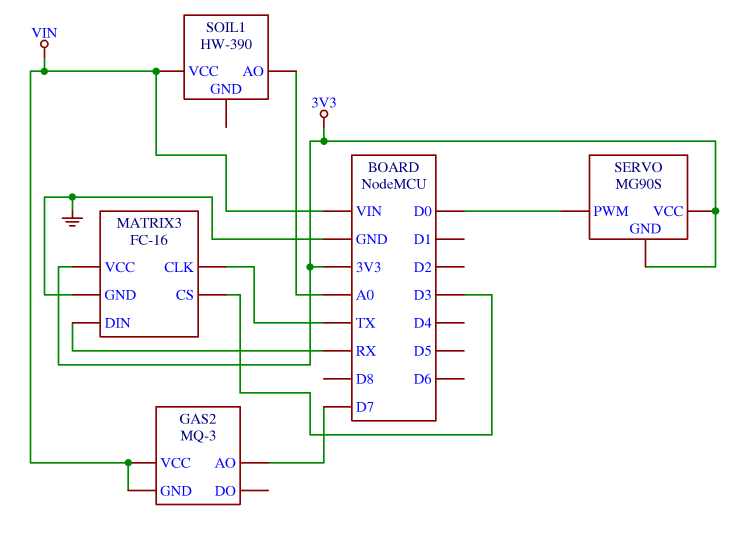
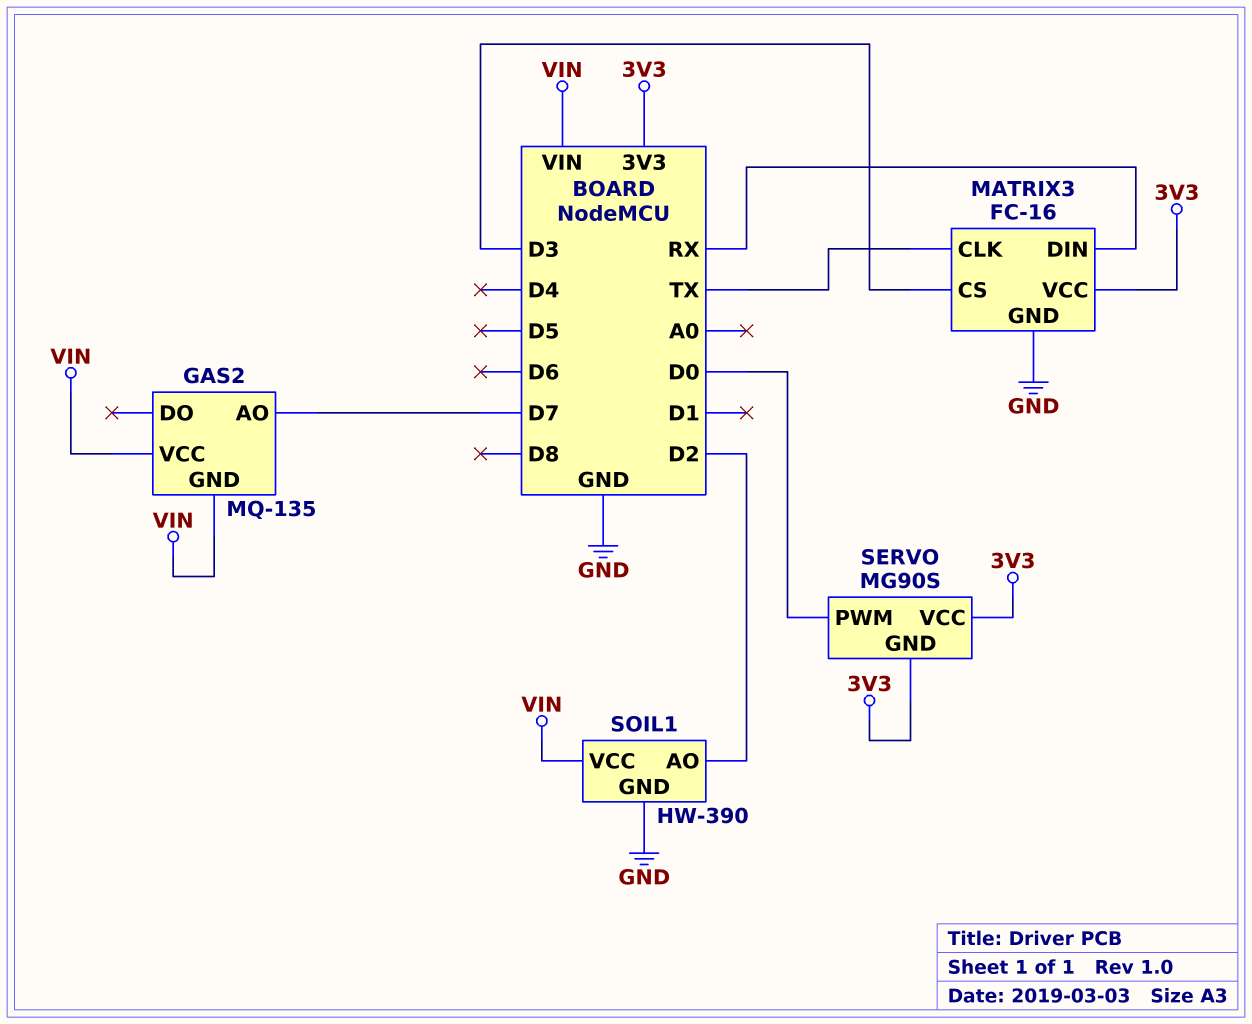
GAS2: MQ-3 -> MQ-135
SOIL1 pin AO: A0 -> D2
SOIL1 pin GND: none -> GND

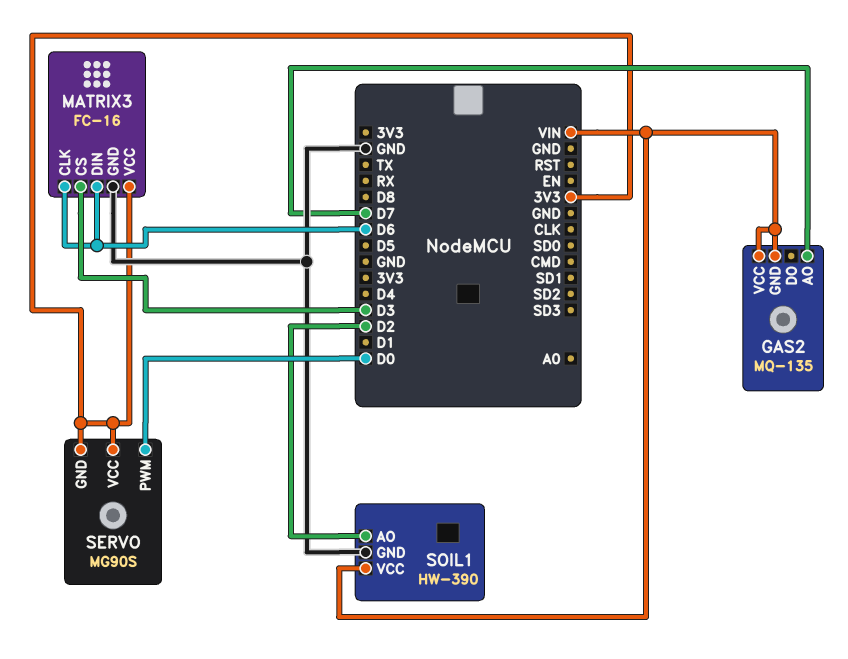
MATRIX3 pin CLK: TX -> D6
MATRIX3 pin DIN: RX -> D6

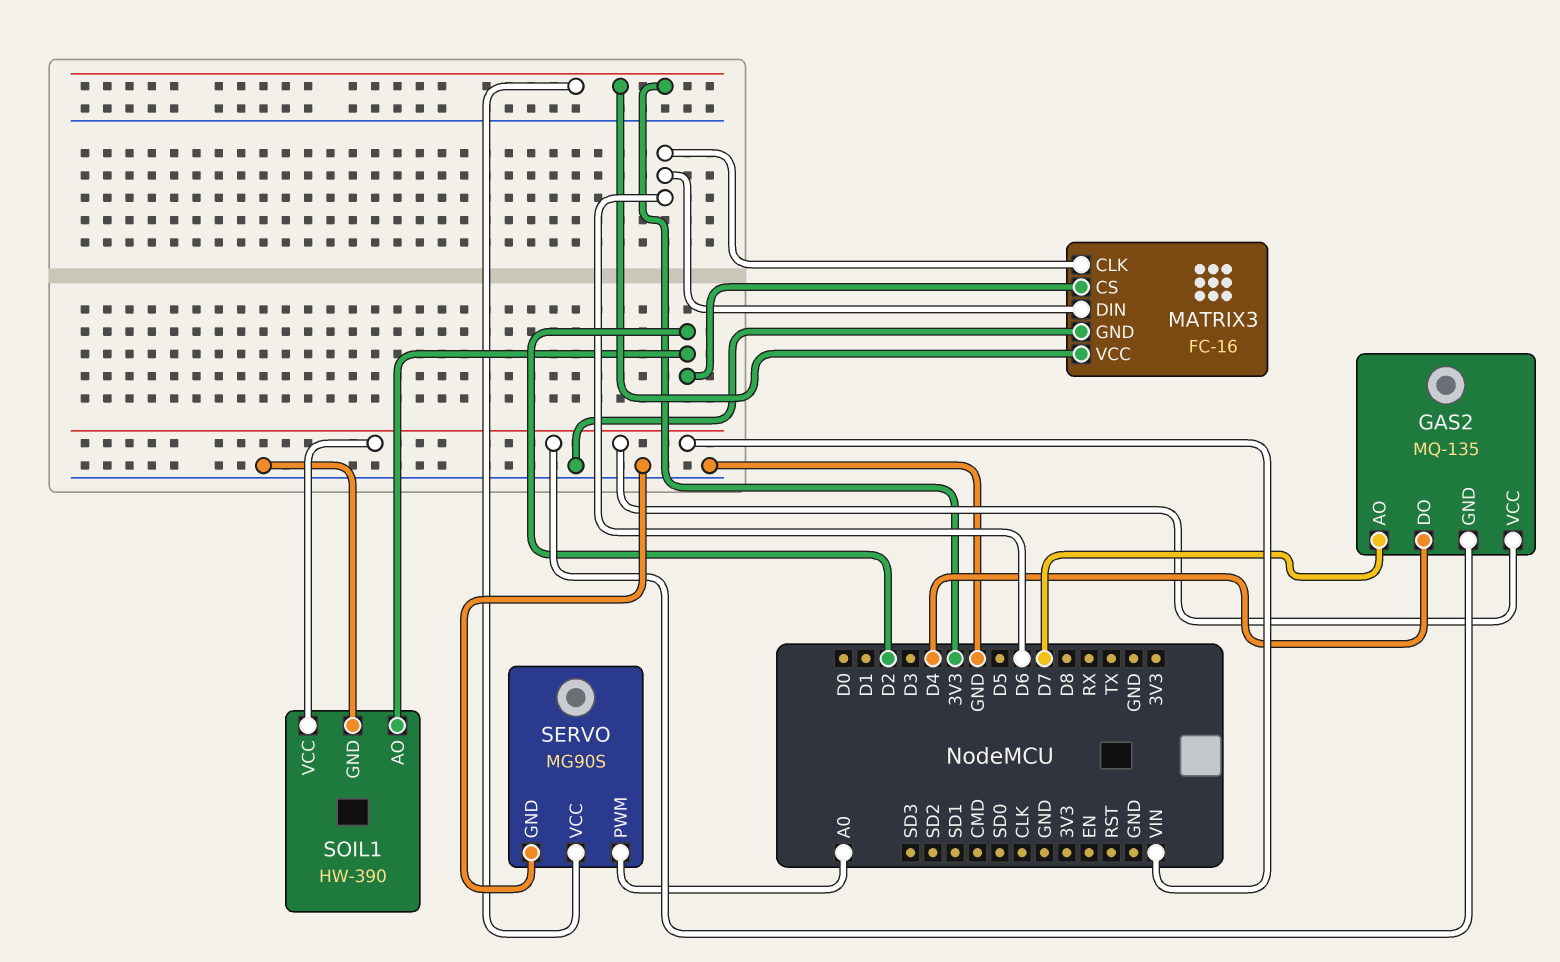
GAS2 pin DO: none -> D4
MATRIX3 pin CS: D3 -> D2
SERVO pin GND: 3V3 -> GND
SERVO pin PWM: D0 -> A0

